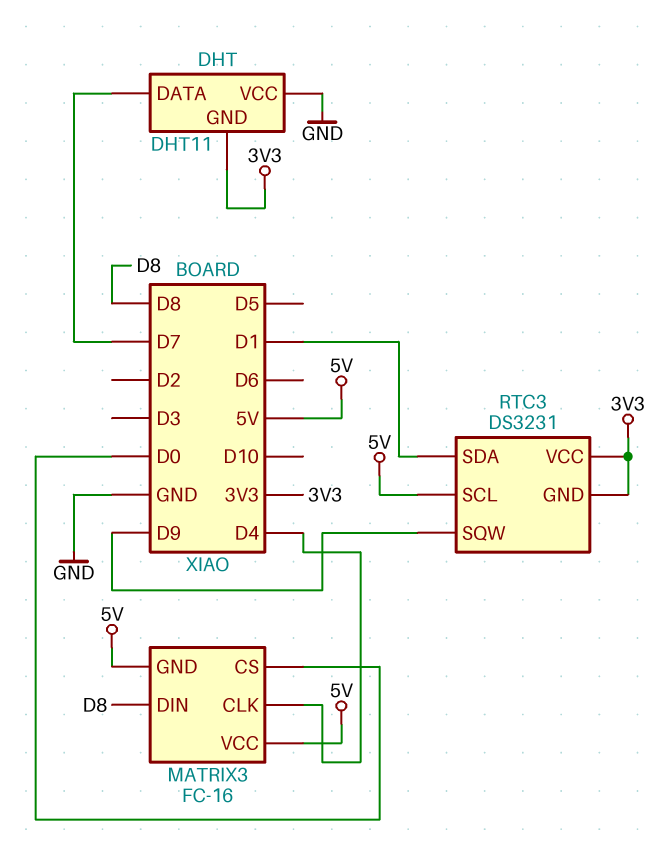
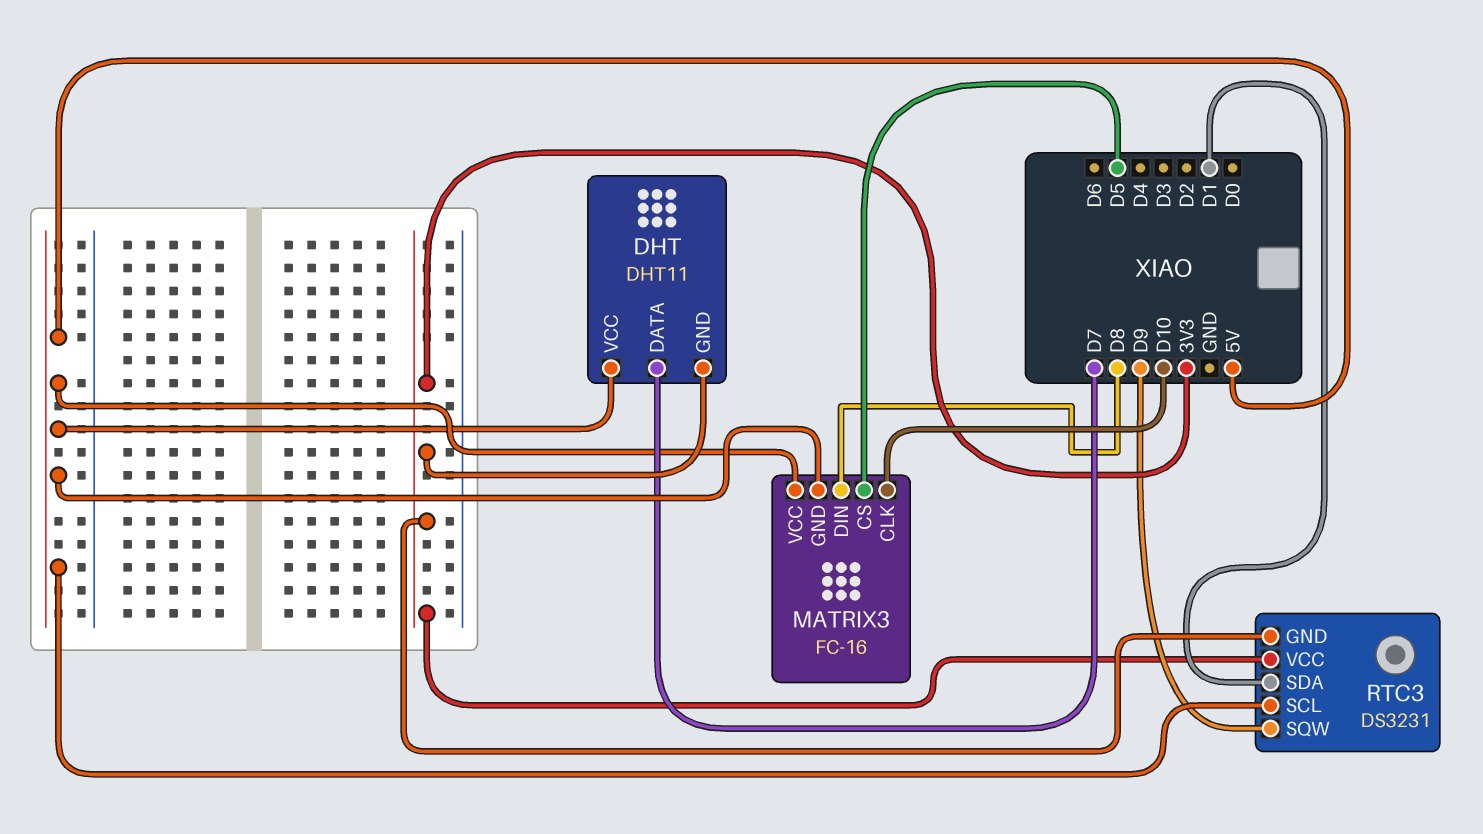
DHT pin VCC: GND -> 5V
MATRIX3 pin CLK: D4 -> D10
MATRIX3 pin CS: D0 -> D5

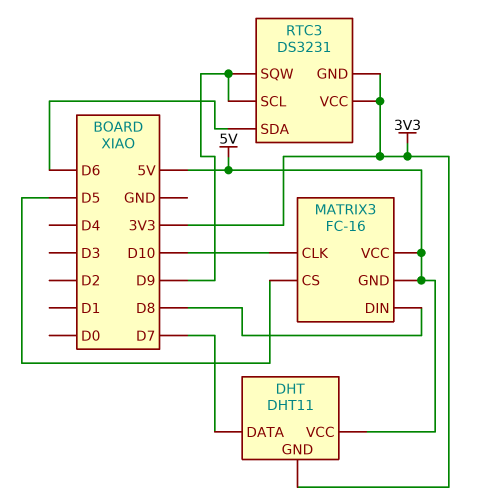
RTC3 pin SCL: 5V -> D9
RTC3 pin SDA: D1 -> D6

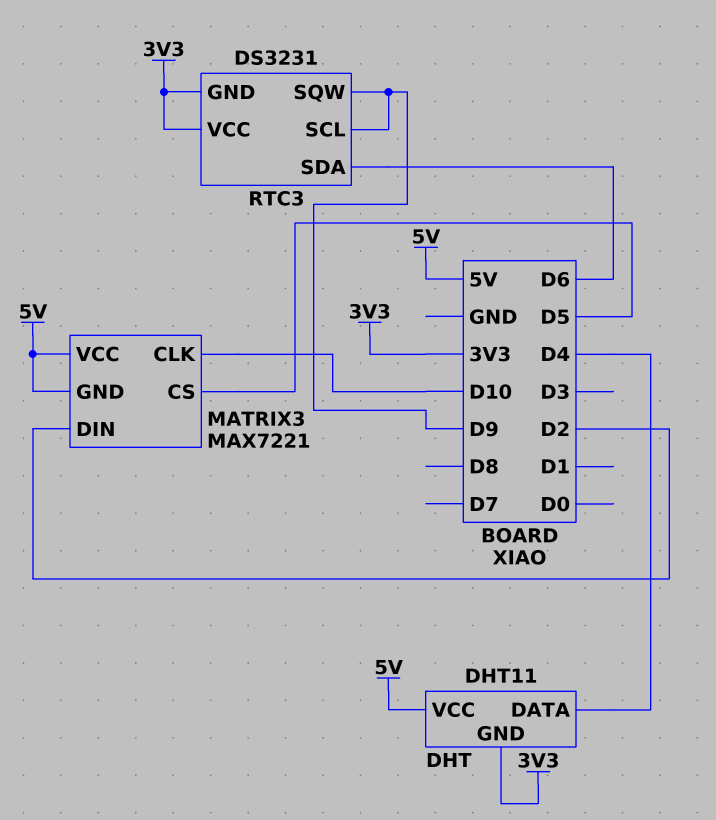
DHT pin DATA: D7 -> D4
MATRIX3: FC-16 -> MAX7221
MATRIX3 pin DIN: D8 -> D2

